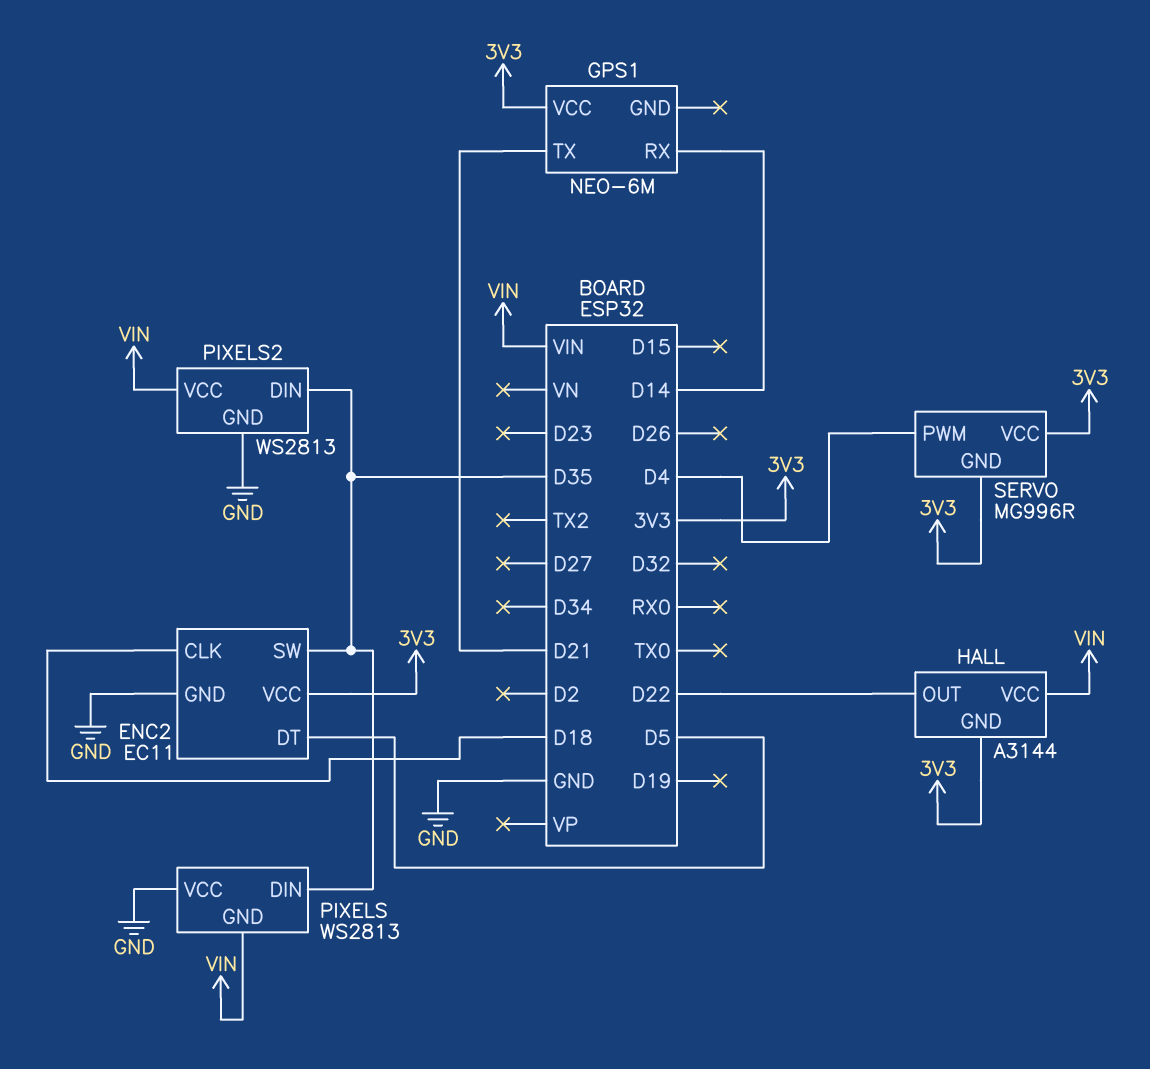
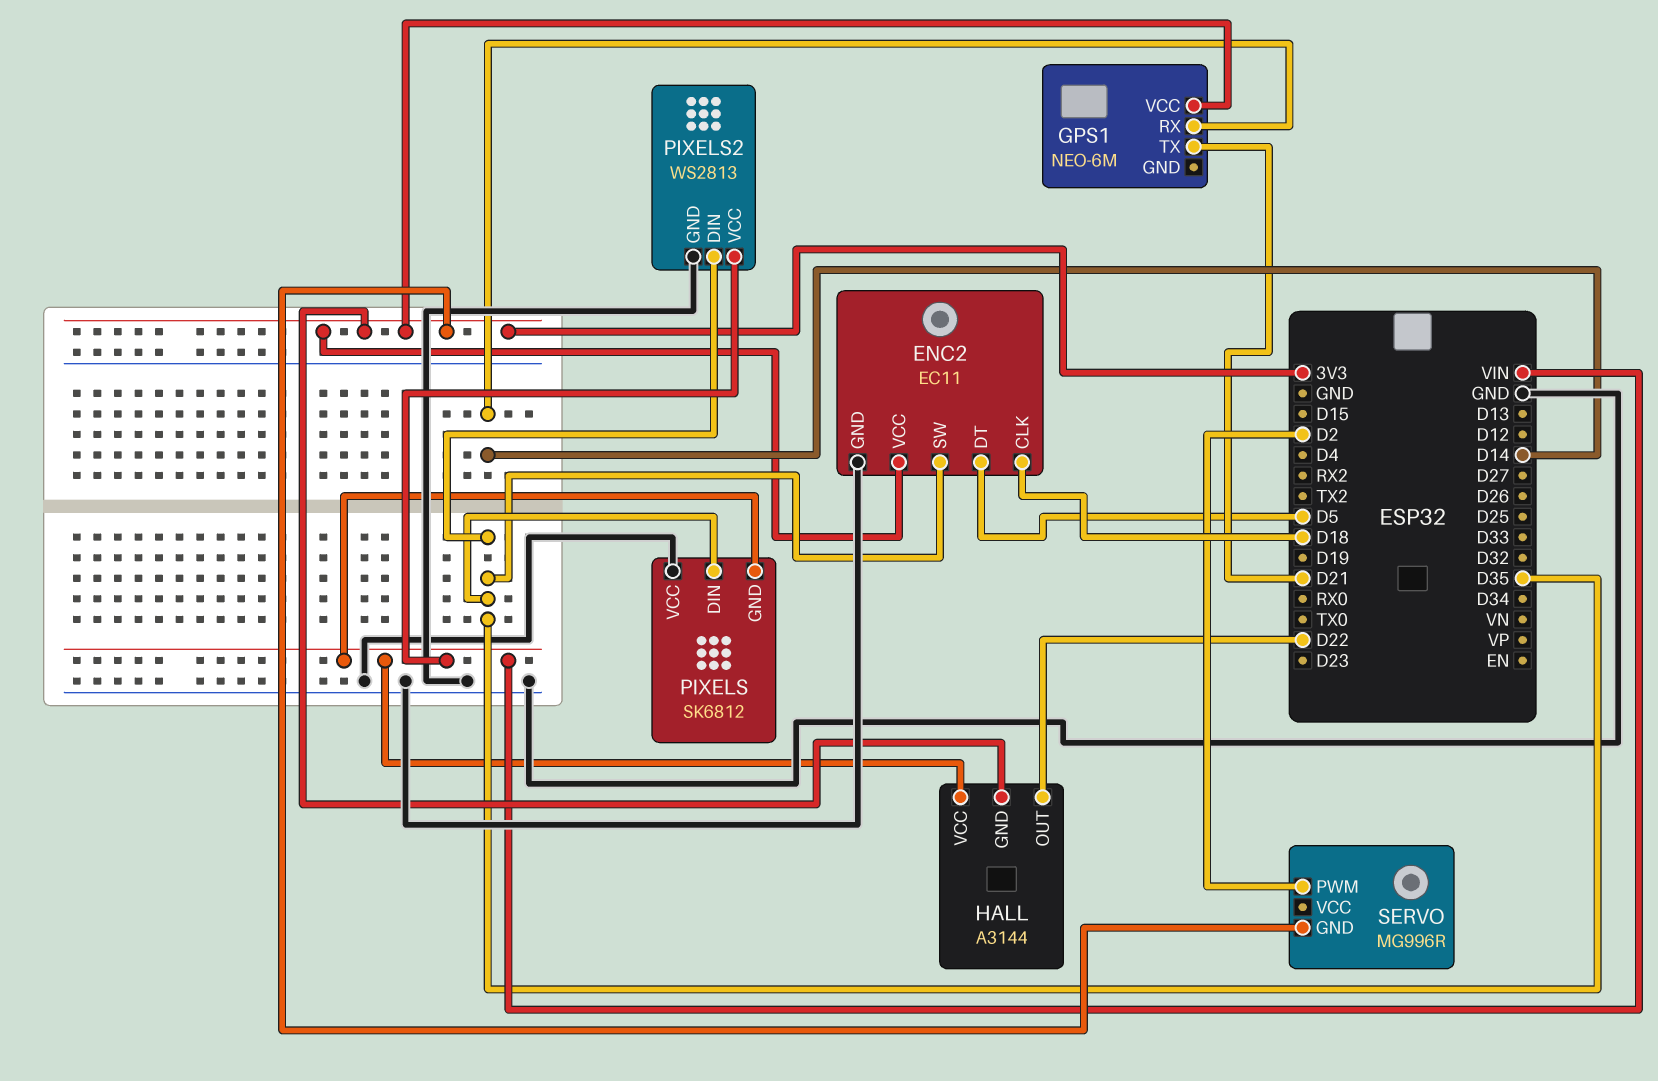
PIXELS: WS2813 -> SK6812
SERVO pin PWM: D4 -> D2
SERVO pin VCC: 3V3 -> none

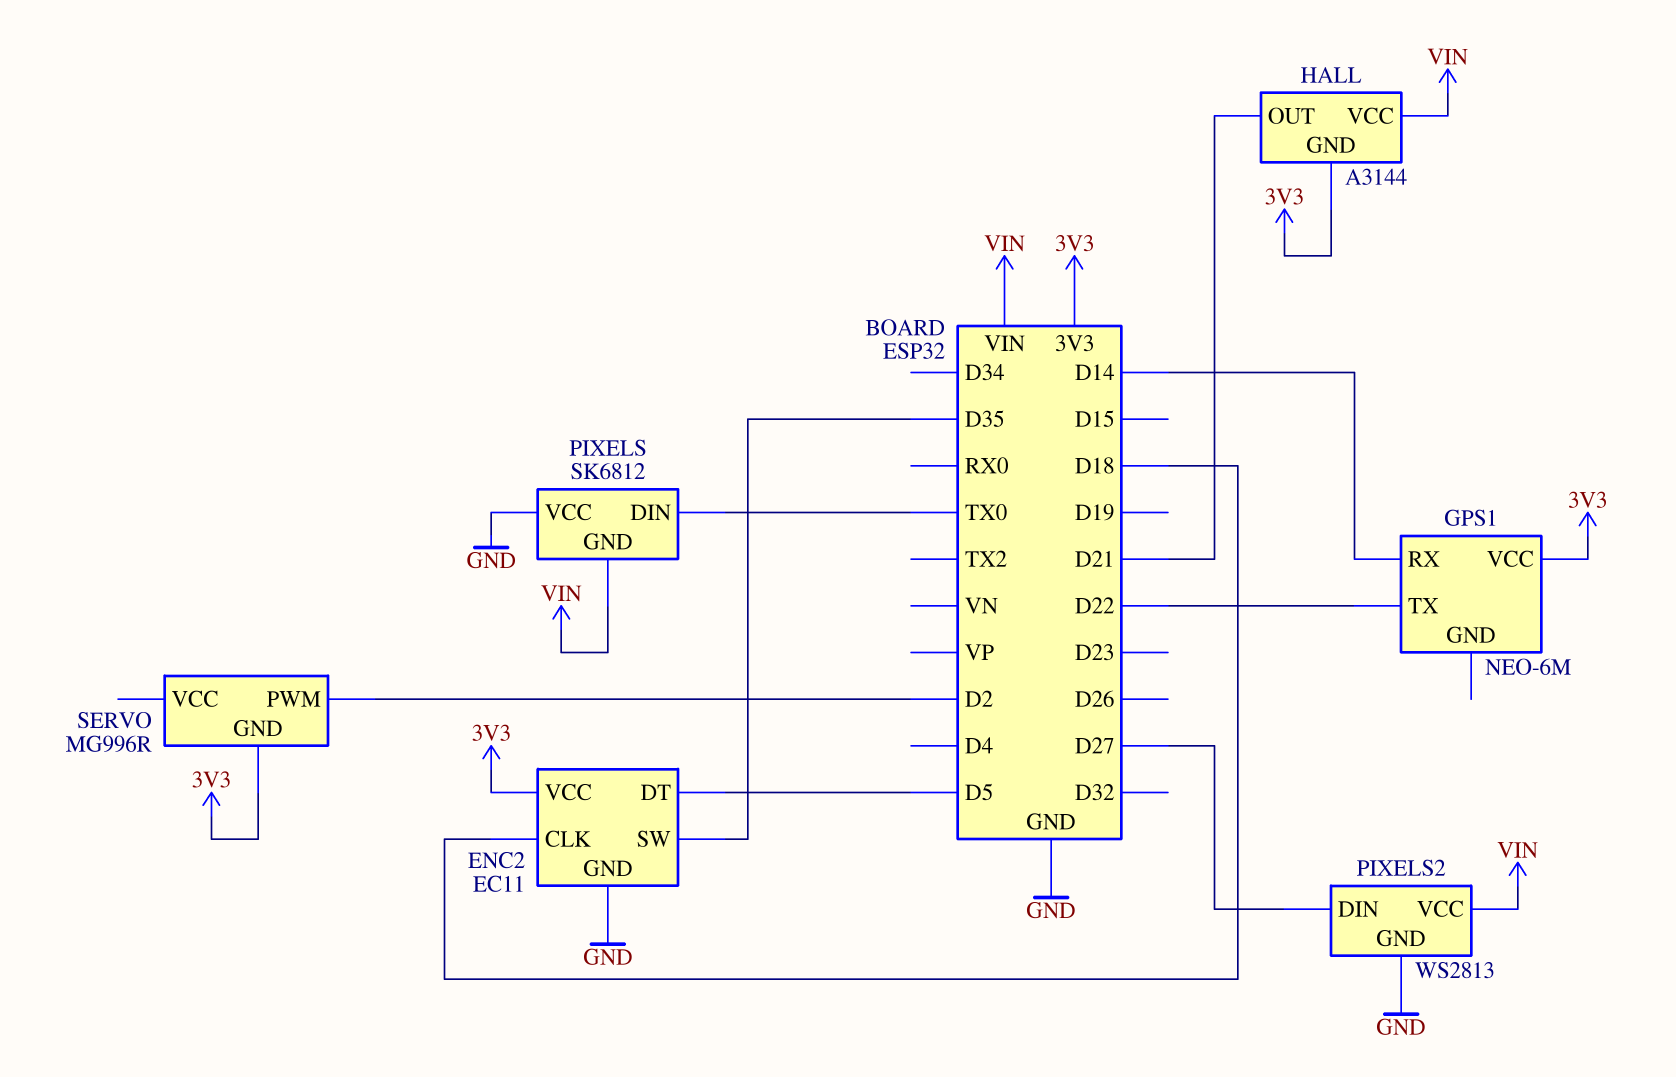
GPS1 pin TX: D21 -> D22
HALL pin OUT: D22 -> D21
PIXELS pin DIN: D35 -> TX0
PIXELS2 pin DIN: D35 -> D27

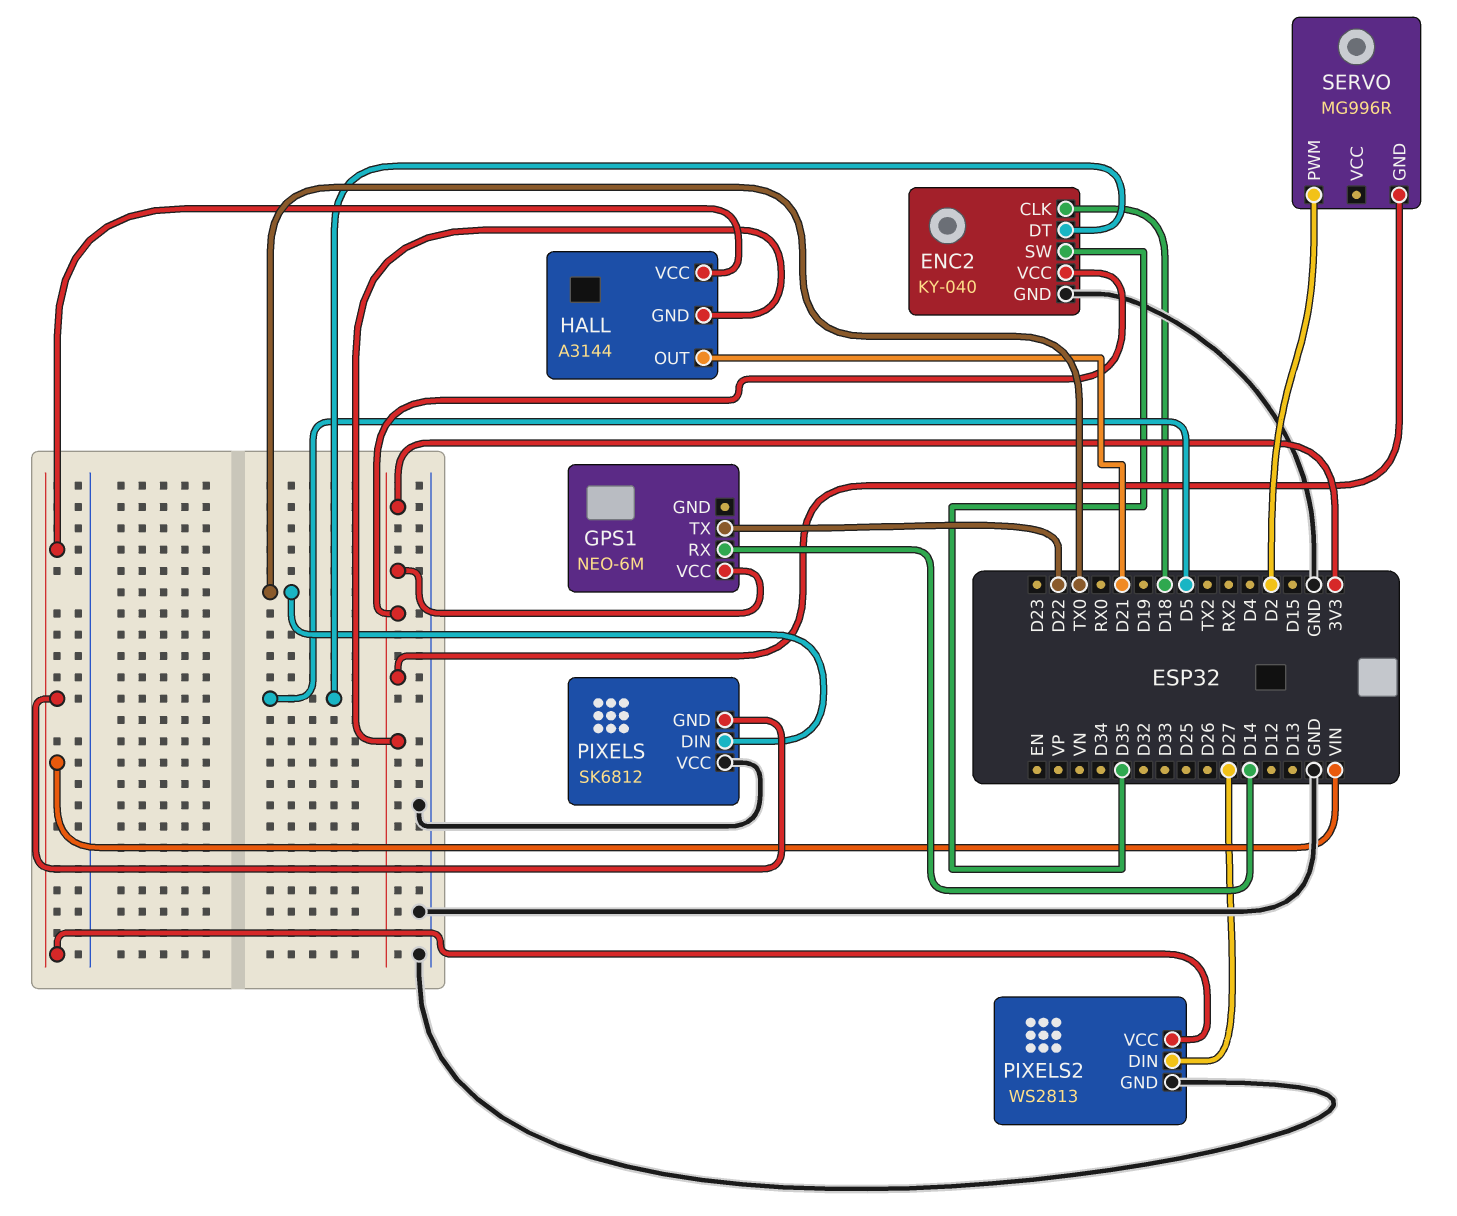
ENC2: EC11 -> KY-040

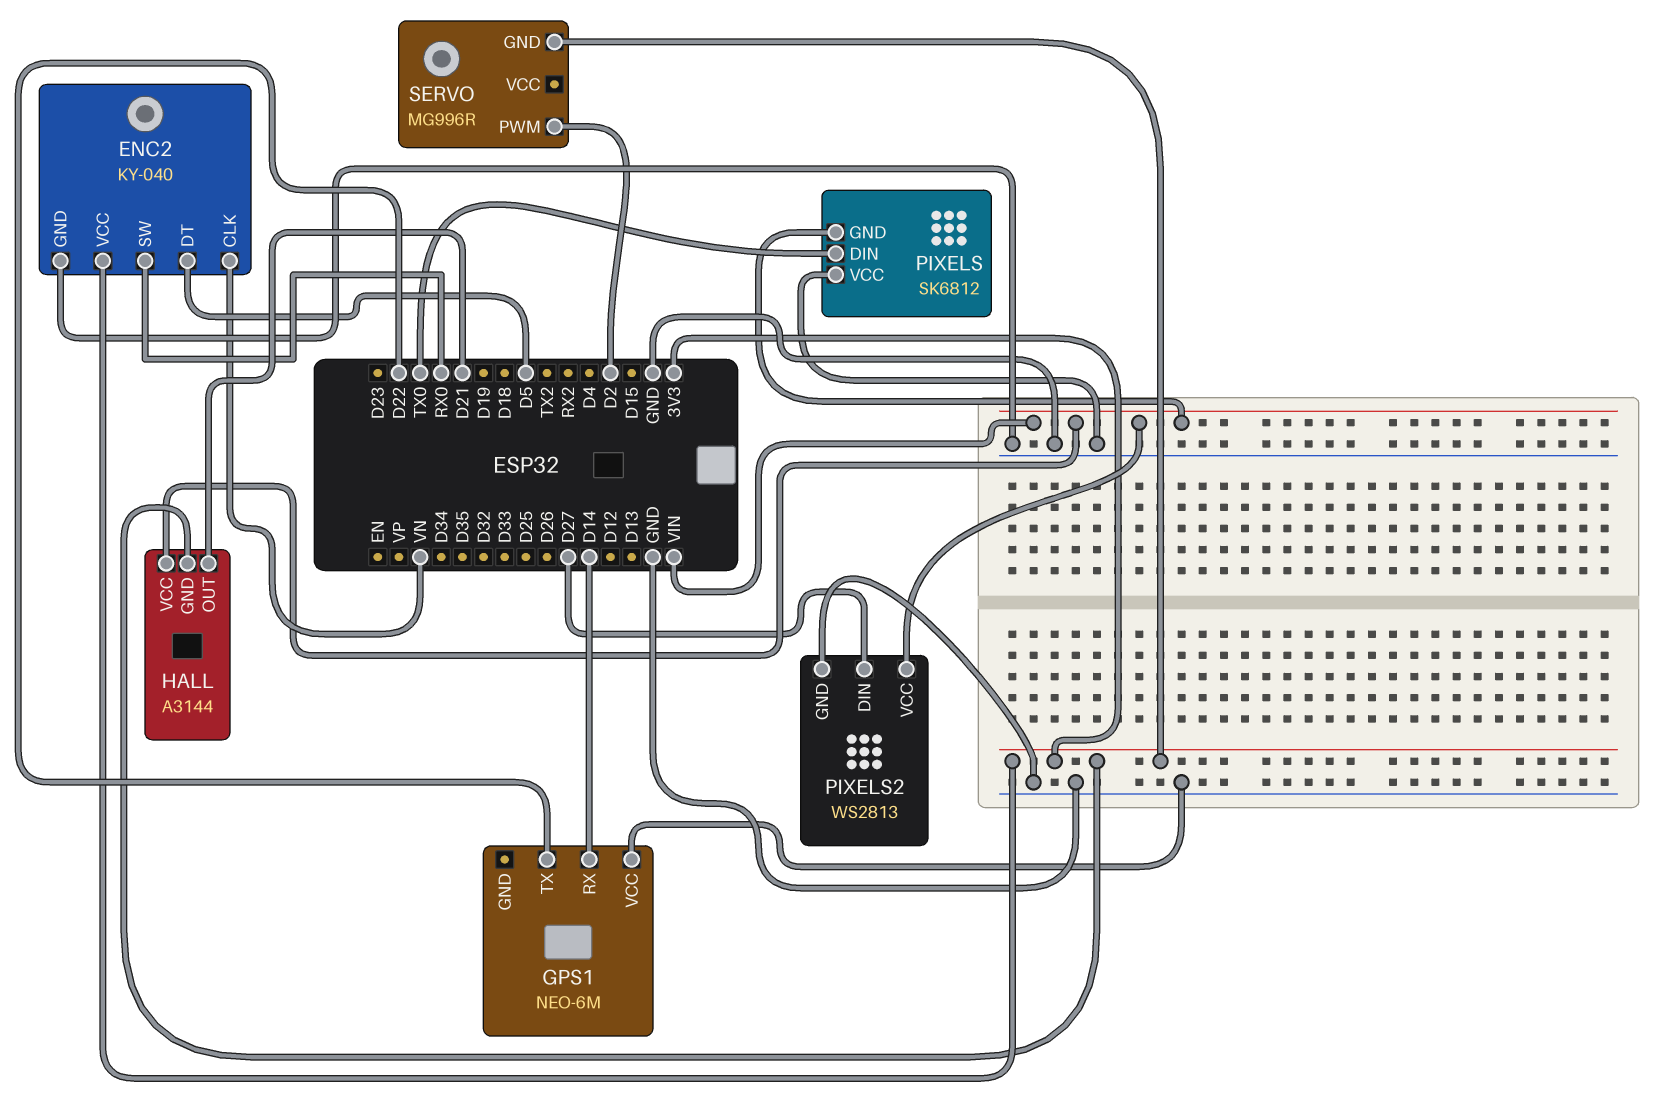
ENC2 pin CLK: D18 -> VN
ENC2 pin SW: D35 -> RX0
GPS1 pin VCC: 3V3 -> GND

